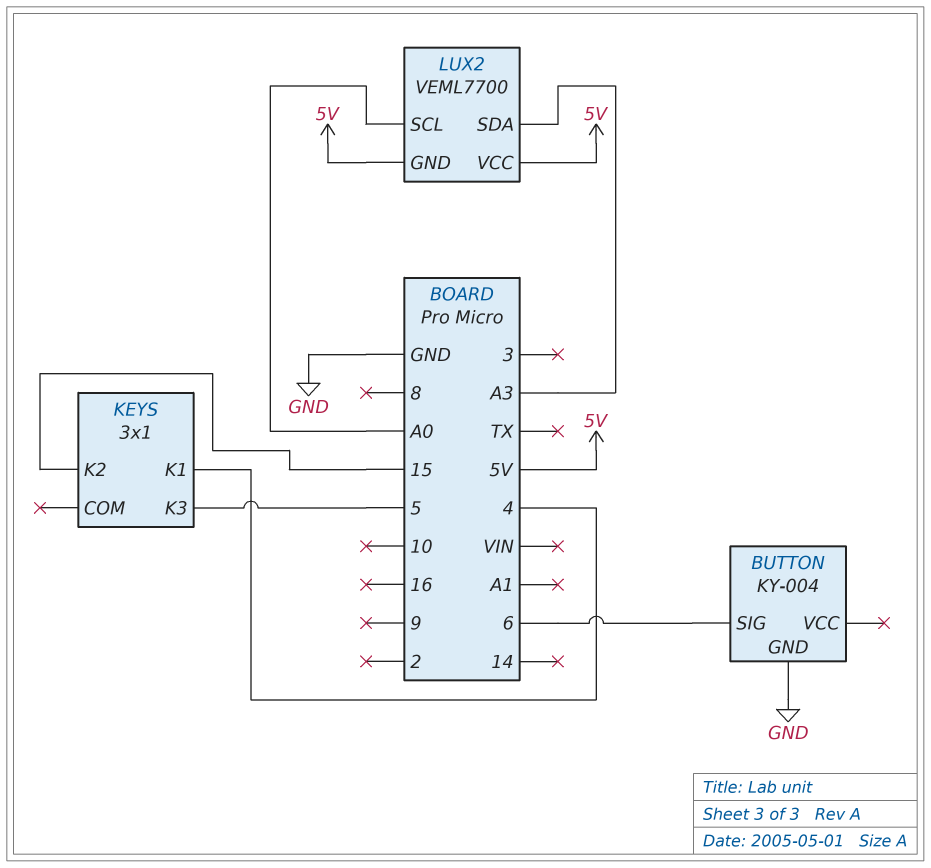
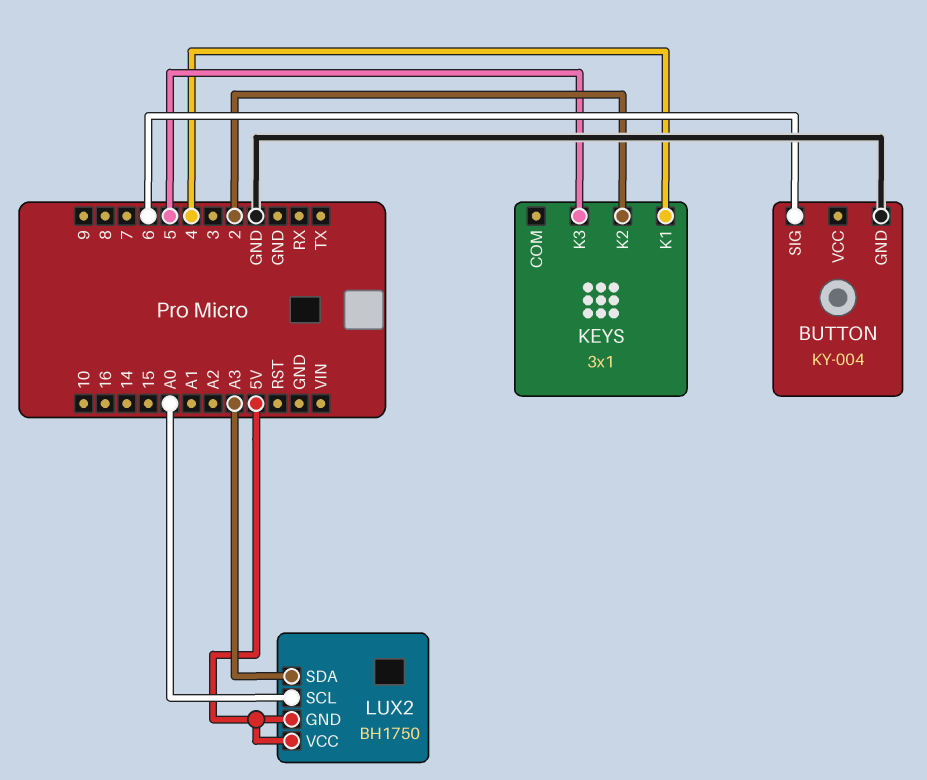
KEYS pin K2: 15 -> 2
LUX2: VEML7700 -> BH1750

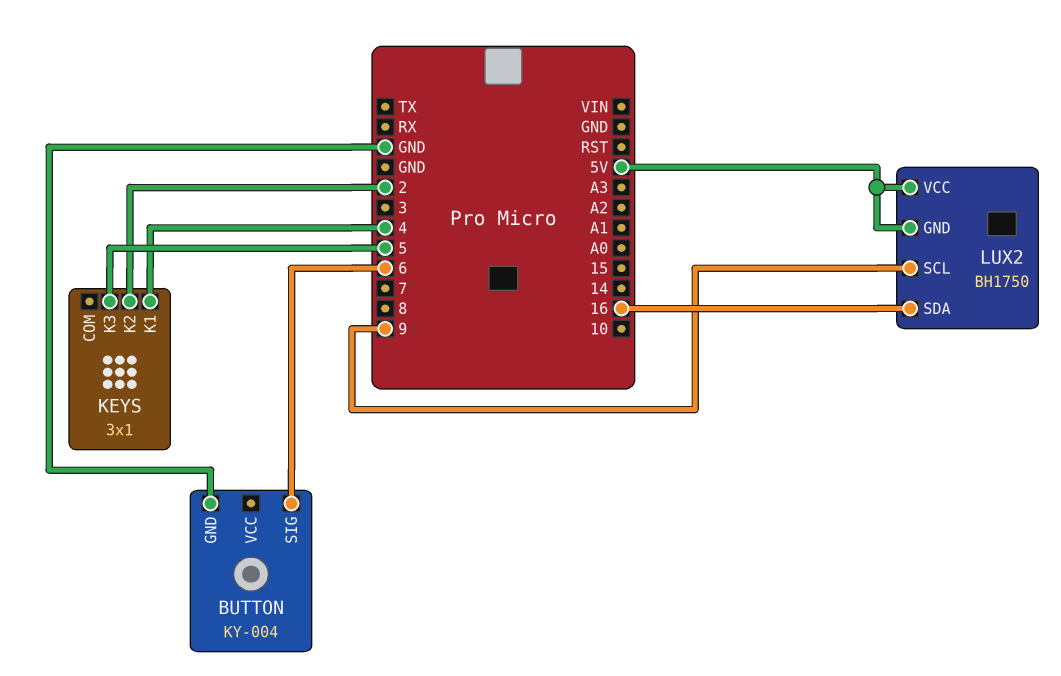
LUX2 pin SCL: A0 -> 9
LUX2 pin SDA: A3 -> 16

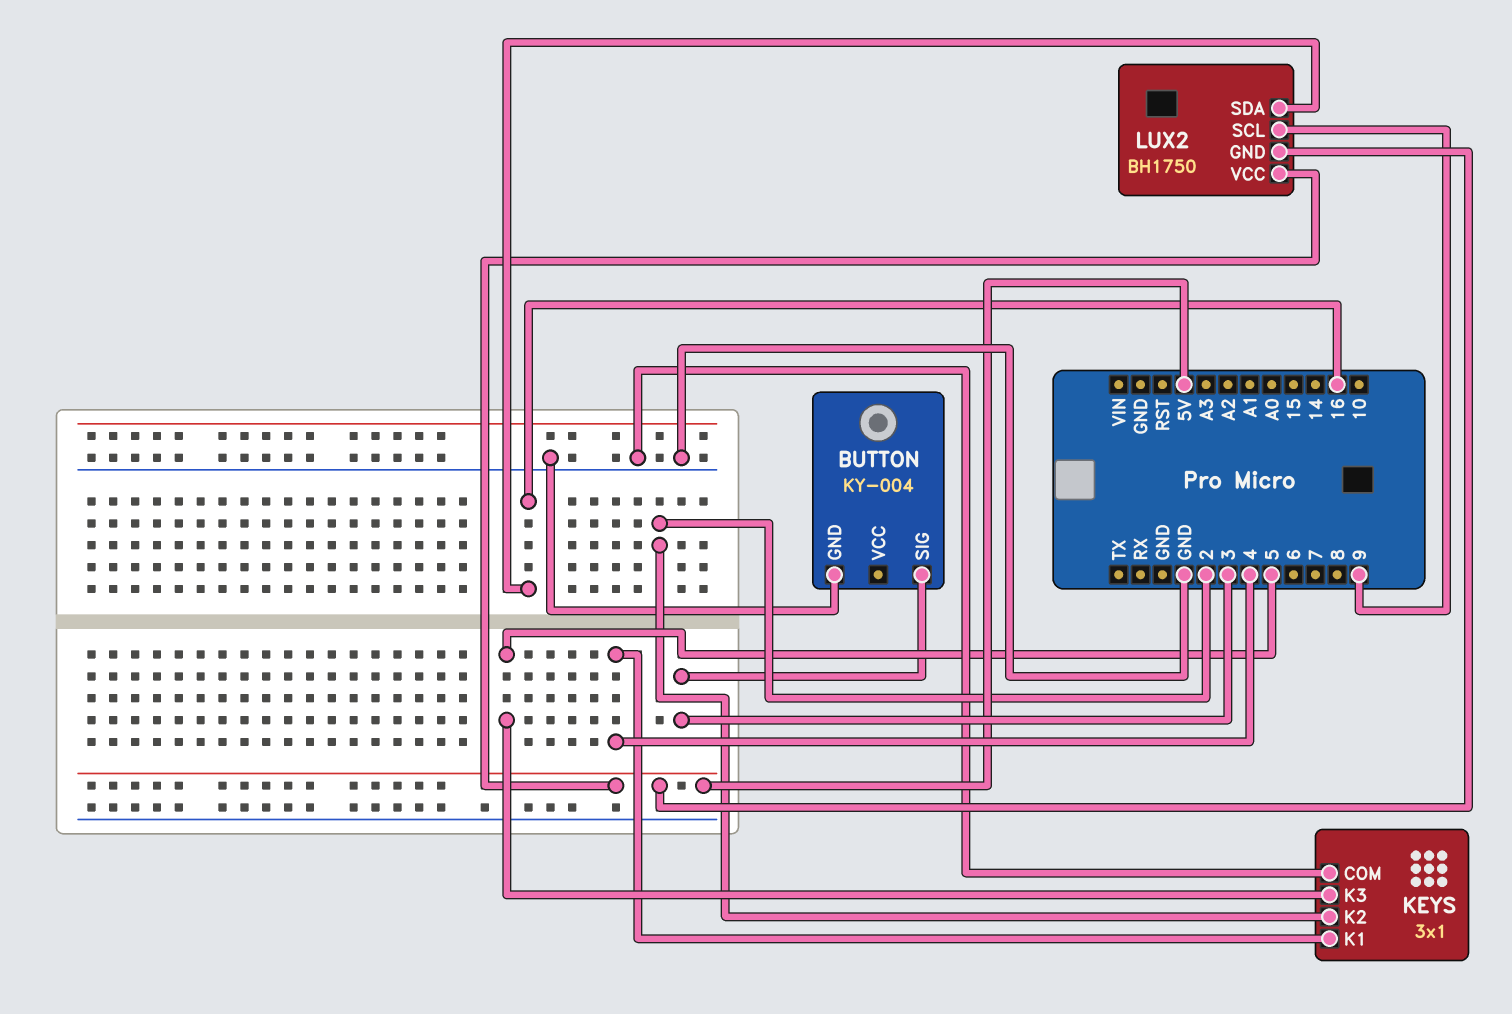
BUTTON pin SIG: 6 -> 3
KEYS pin COM: none -> GND

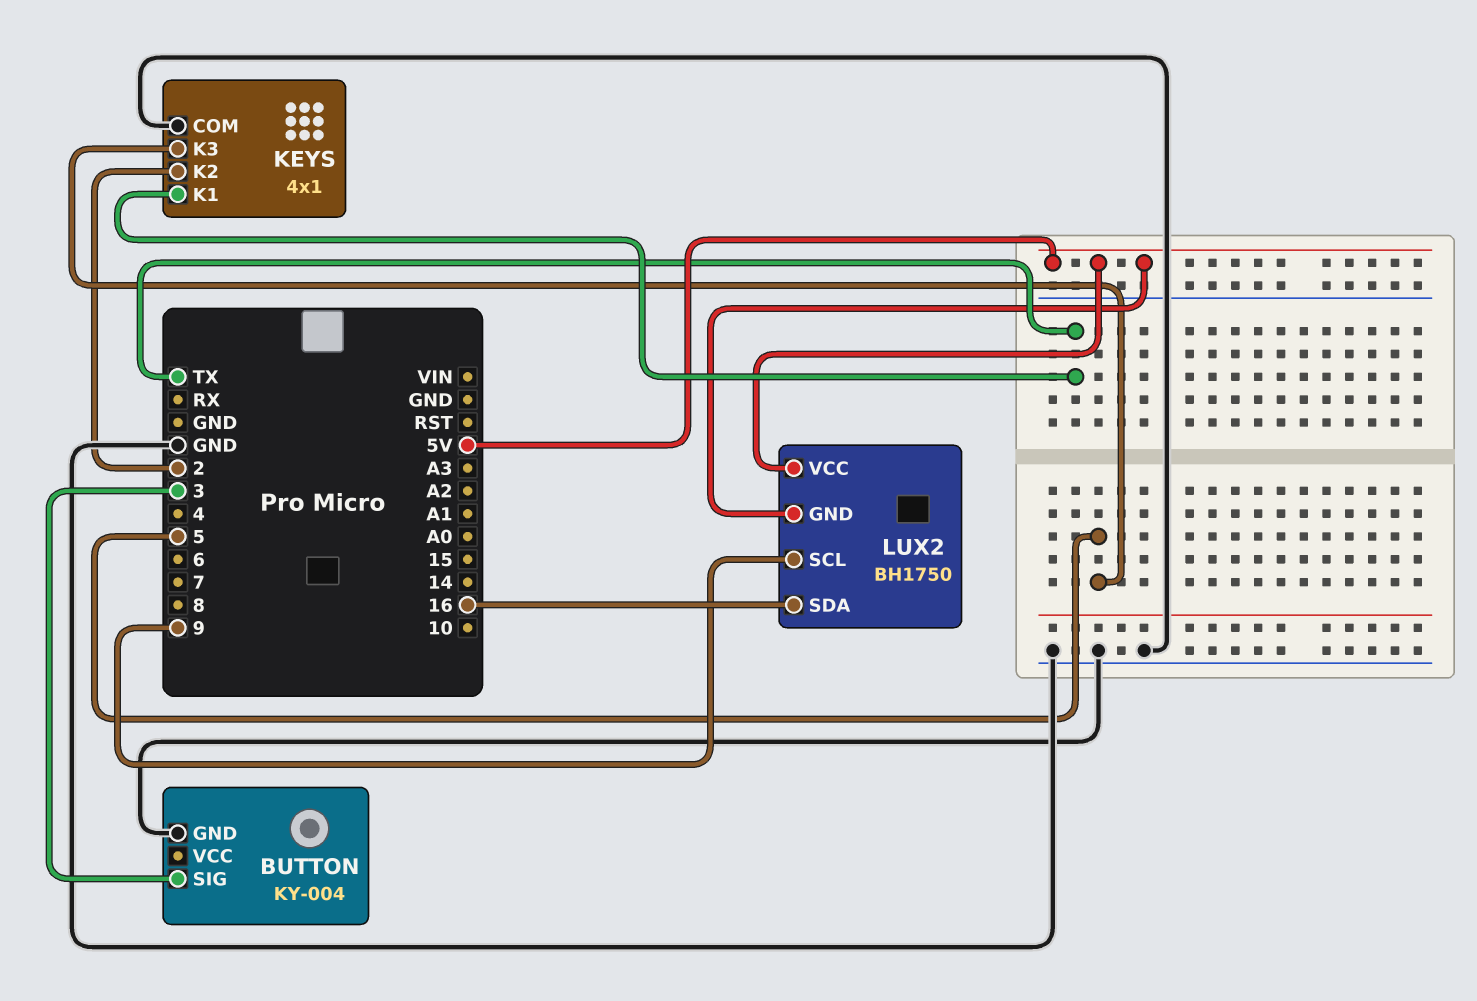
KEYS: 3x1 -> 4x1
KEYS pin K1: 4 -> TX

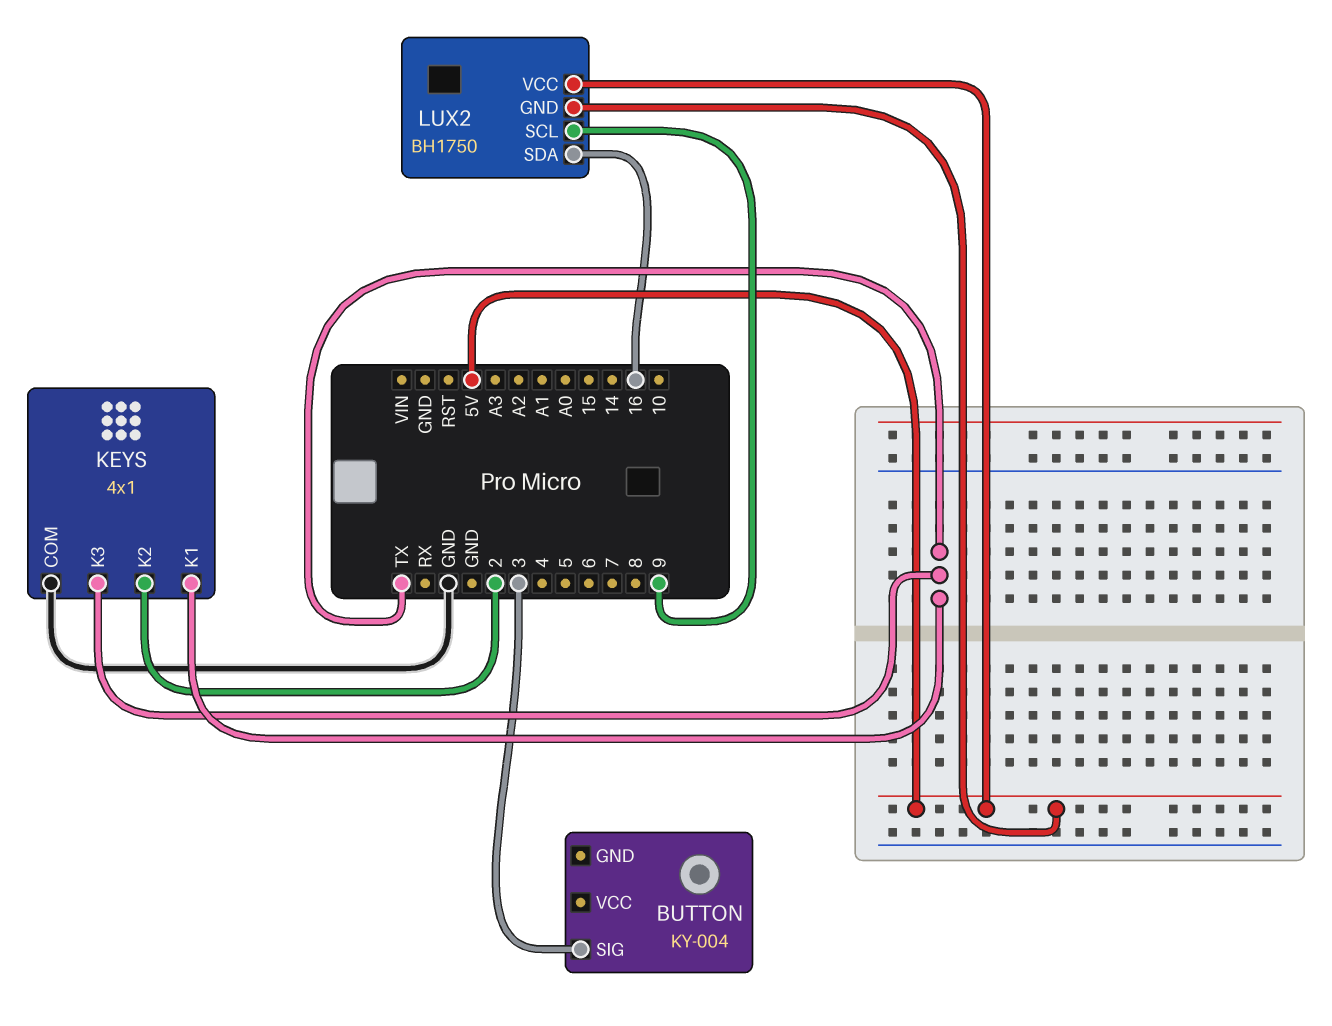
BUTTON pin GND: GND -> none
KEYS pin K3: 5 -> TX

